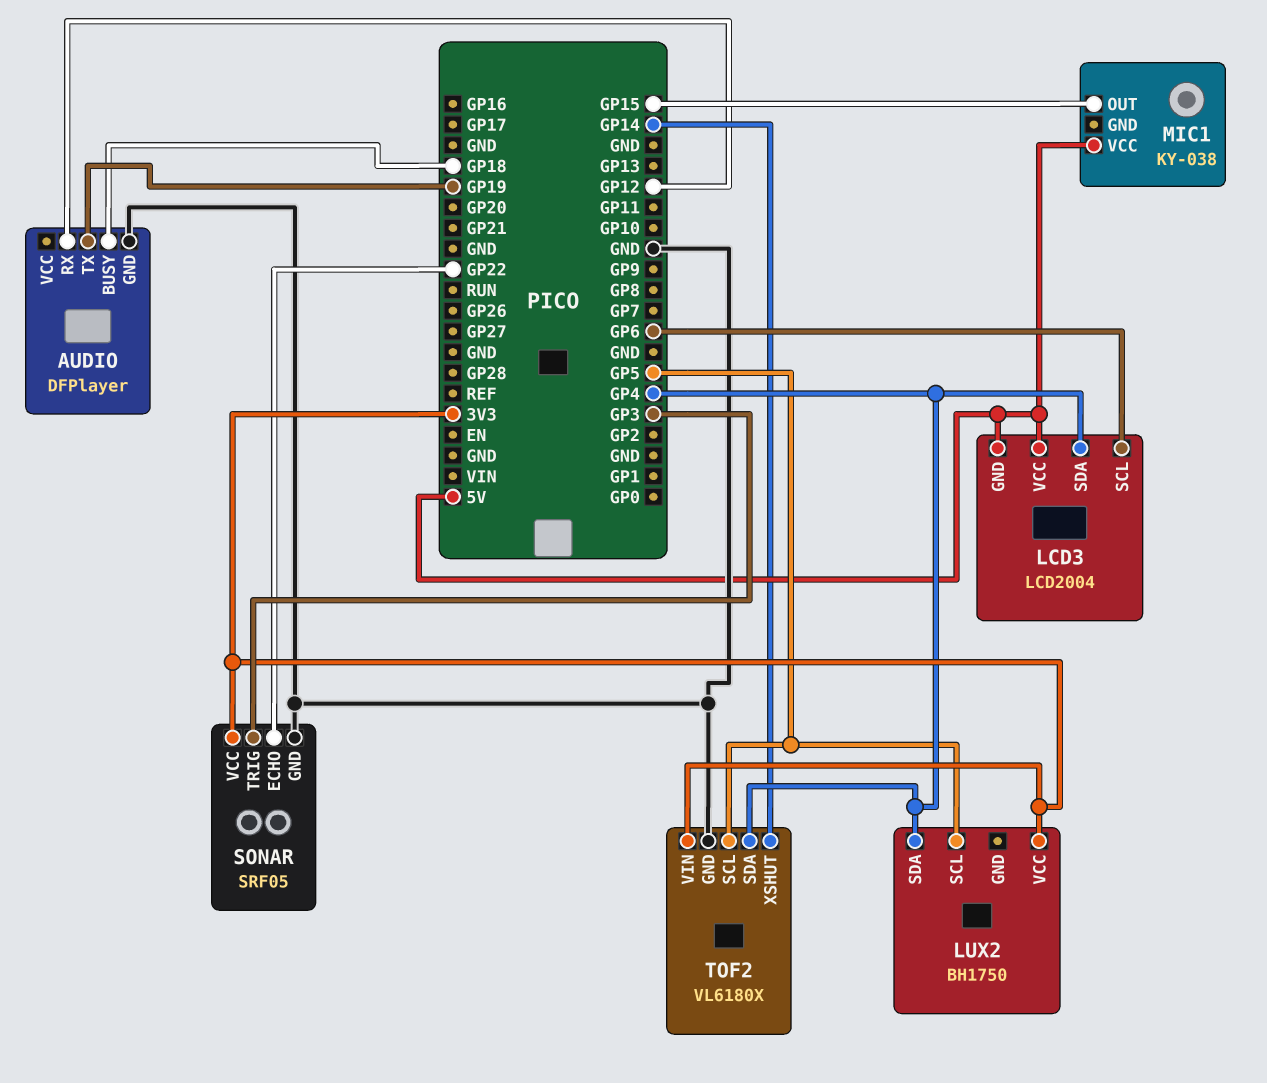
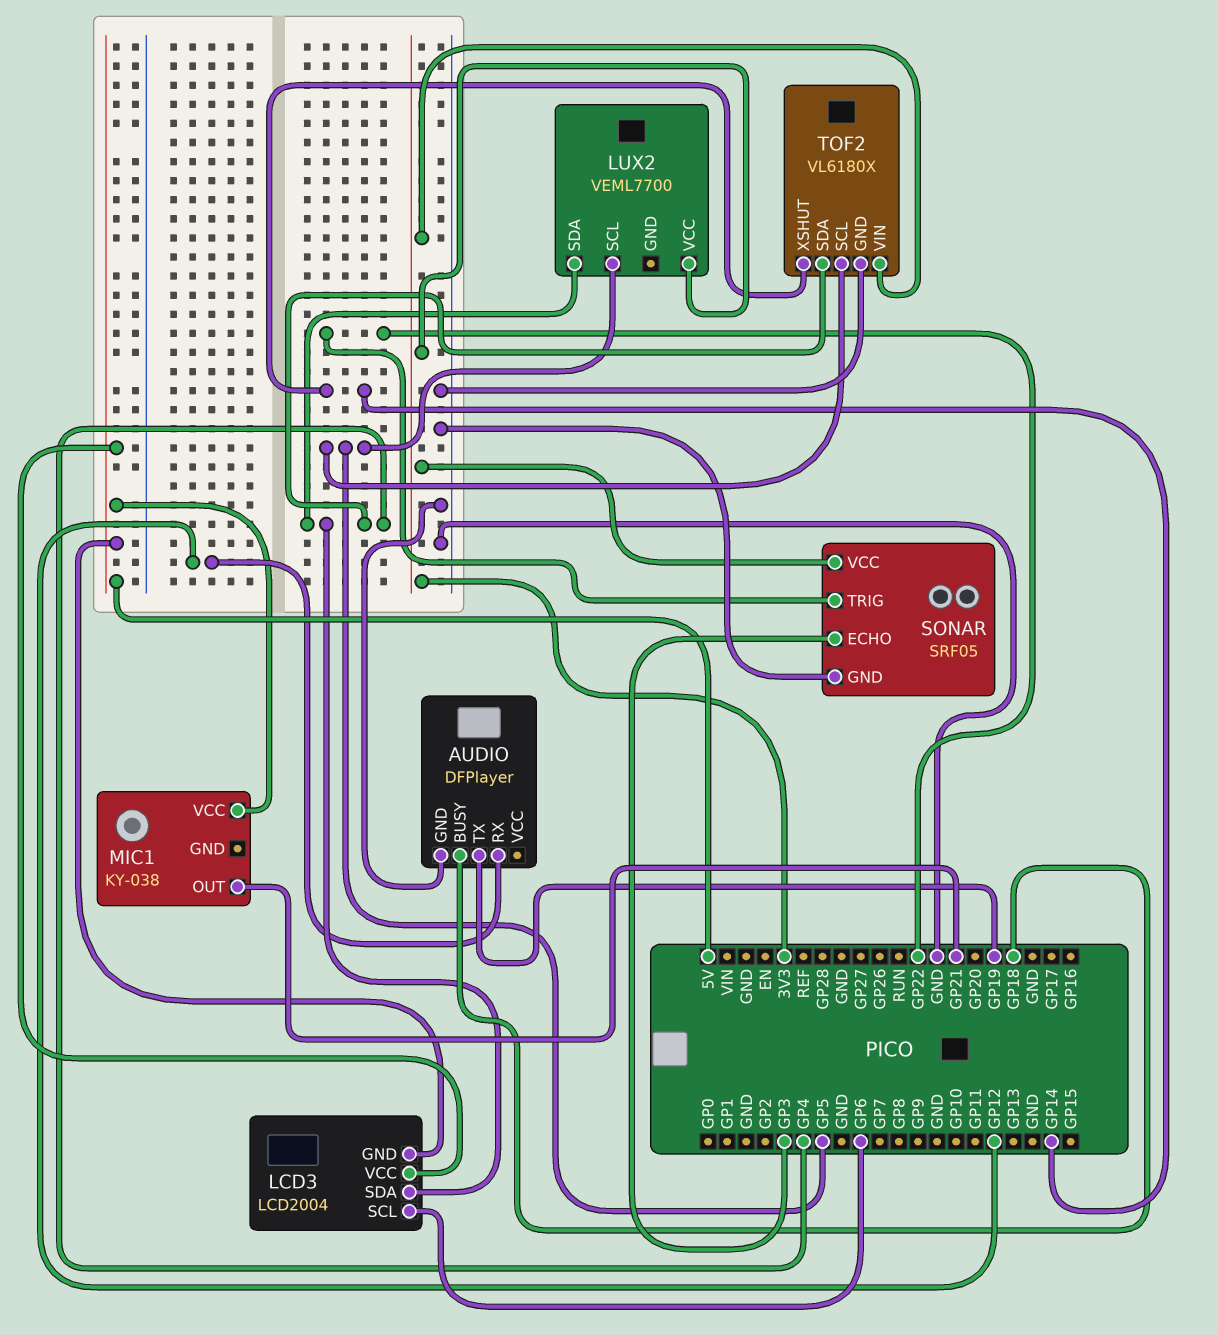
LUX2: BH1750 -> VEML7700
MIC1 pin OUT: GP15 -> GP21
SONAR pin ECHO: GP22 -> GP3
SONAR pin TRIG: GP3 -> GP22

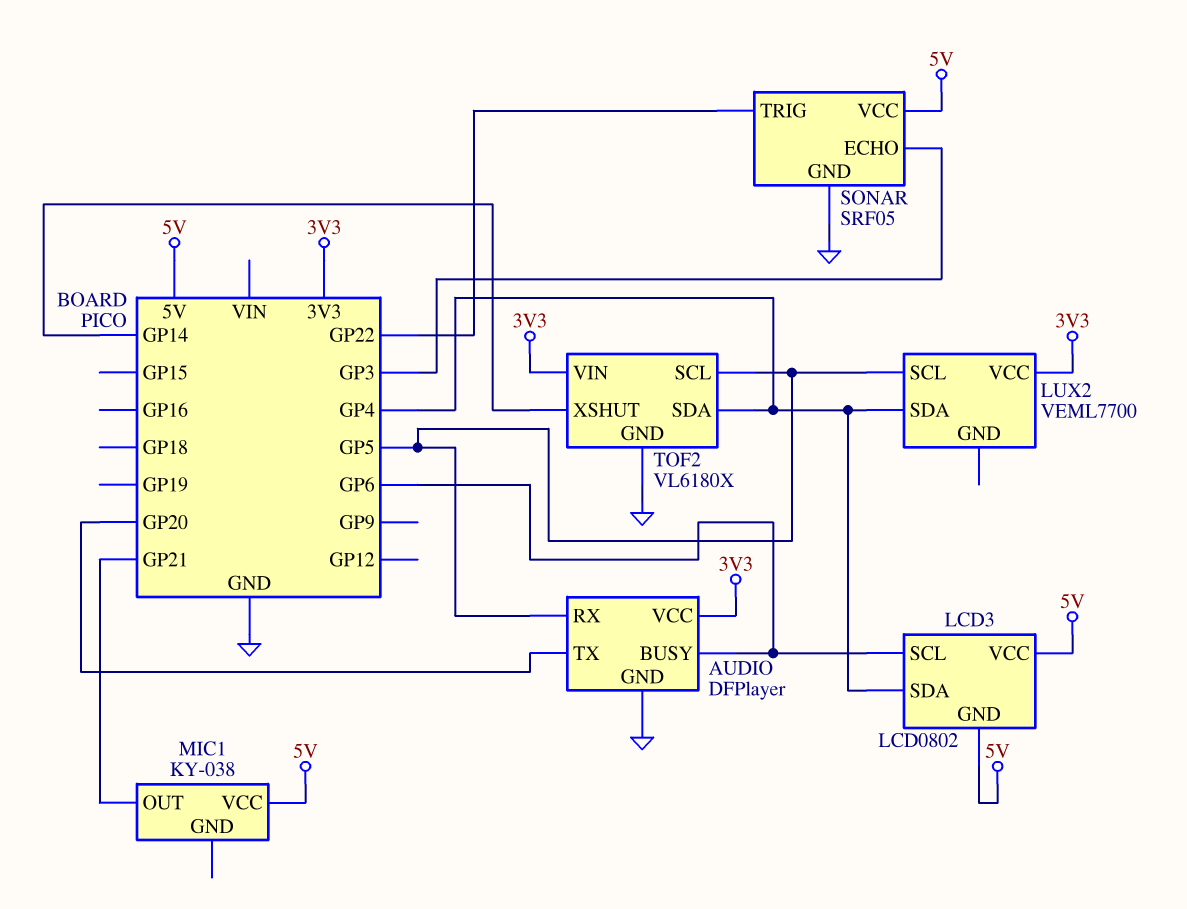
AUDIO pin BUSY: GP18 -> GP6
AUDIO pin RX: GP12 -> GP5
AUDIO pin TX: GP19 -> GP20
AUDIO pin VCC: none -> 3V3
LCD3: LCD2004 -> LCD0802
SONAR pin VCC: 3V3 -> 5V

